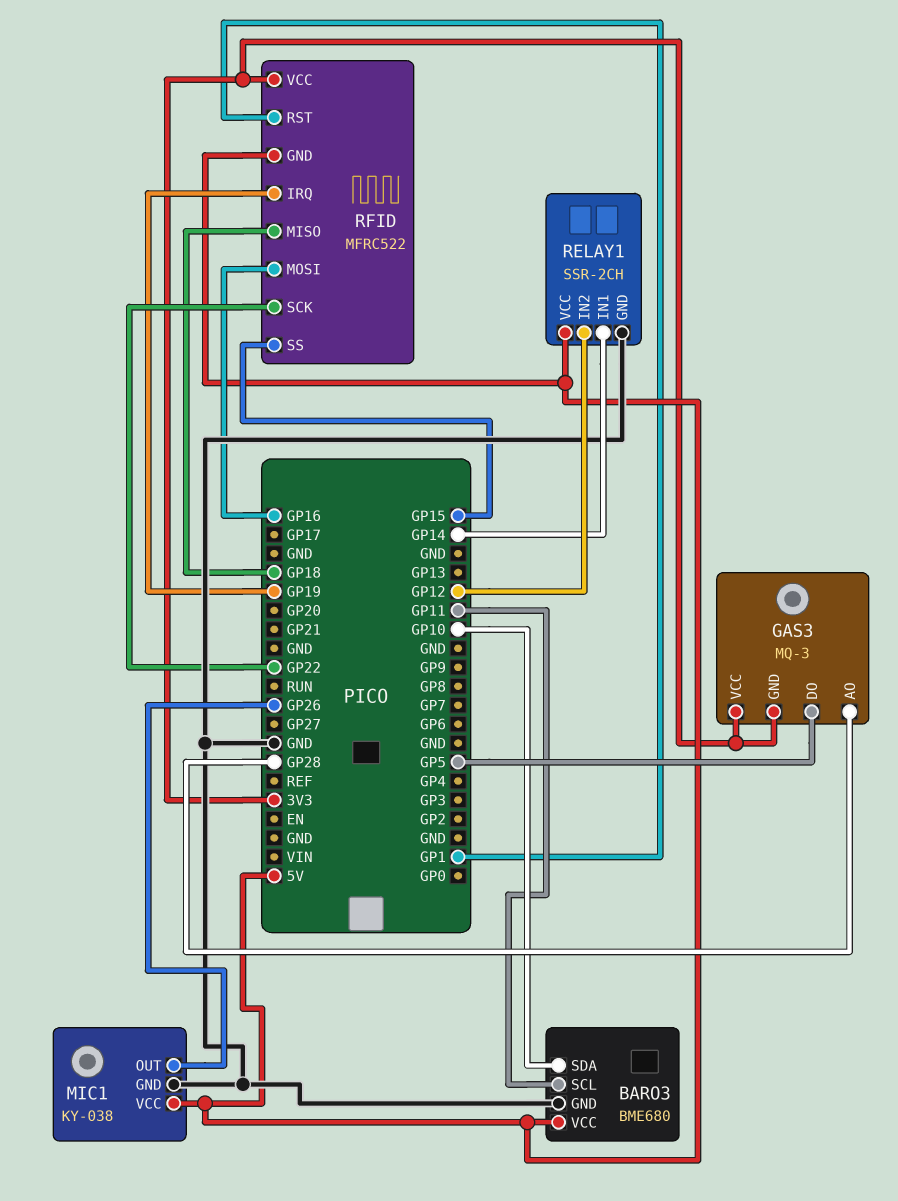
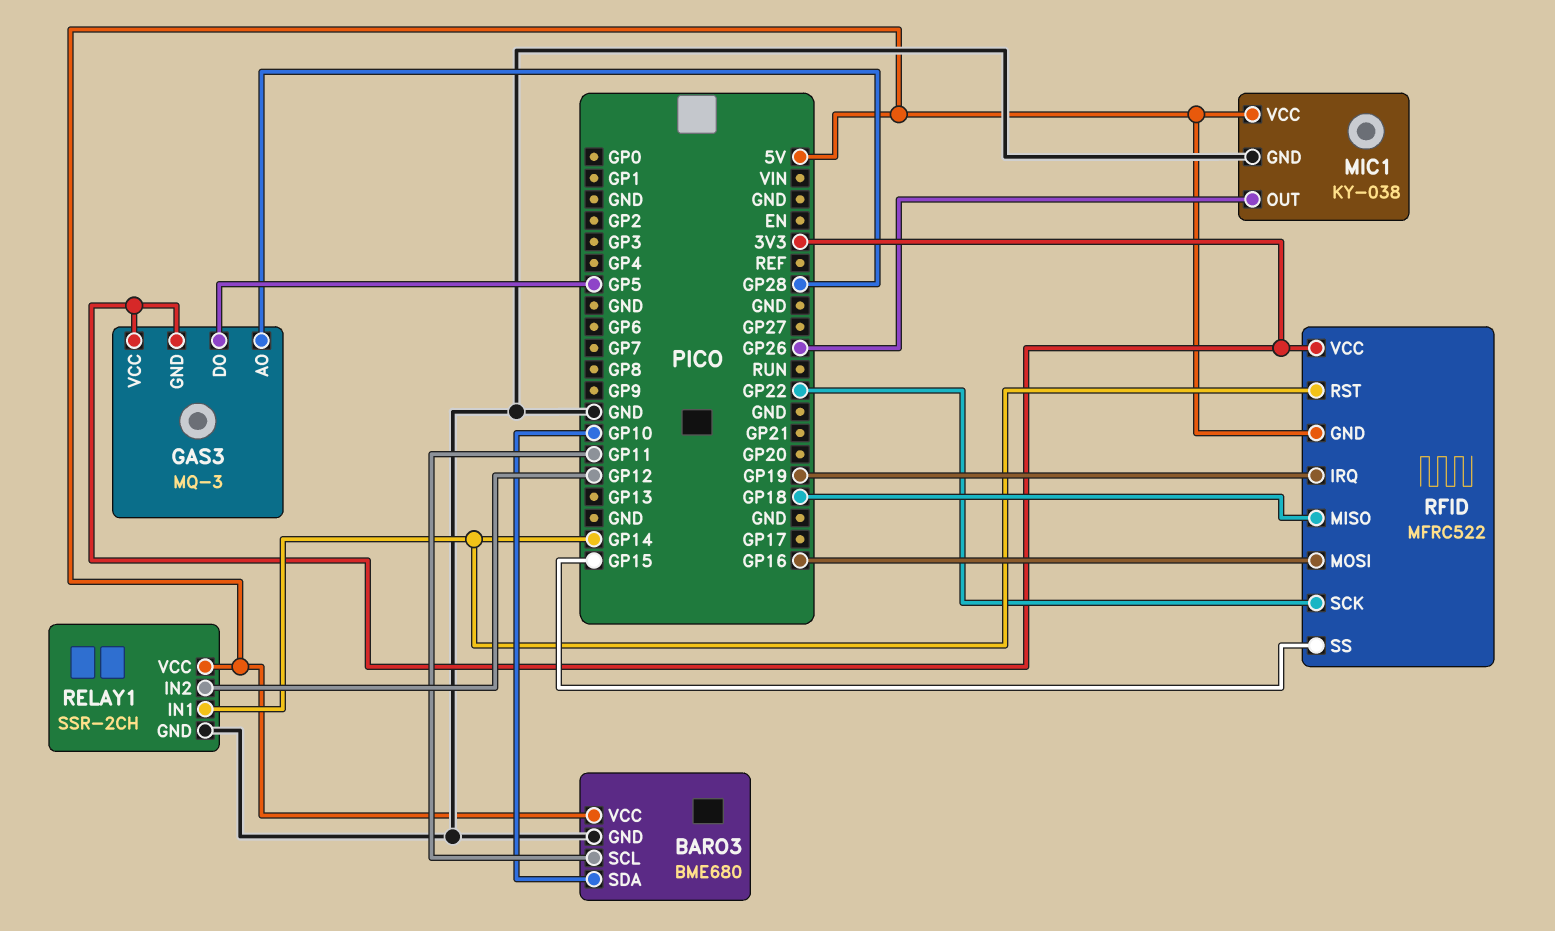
RFID pin RST: GP1 -> GP14

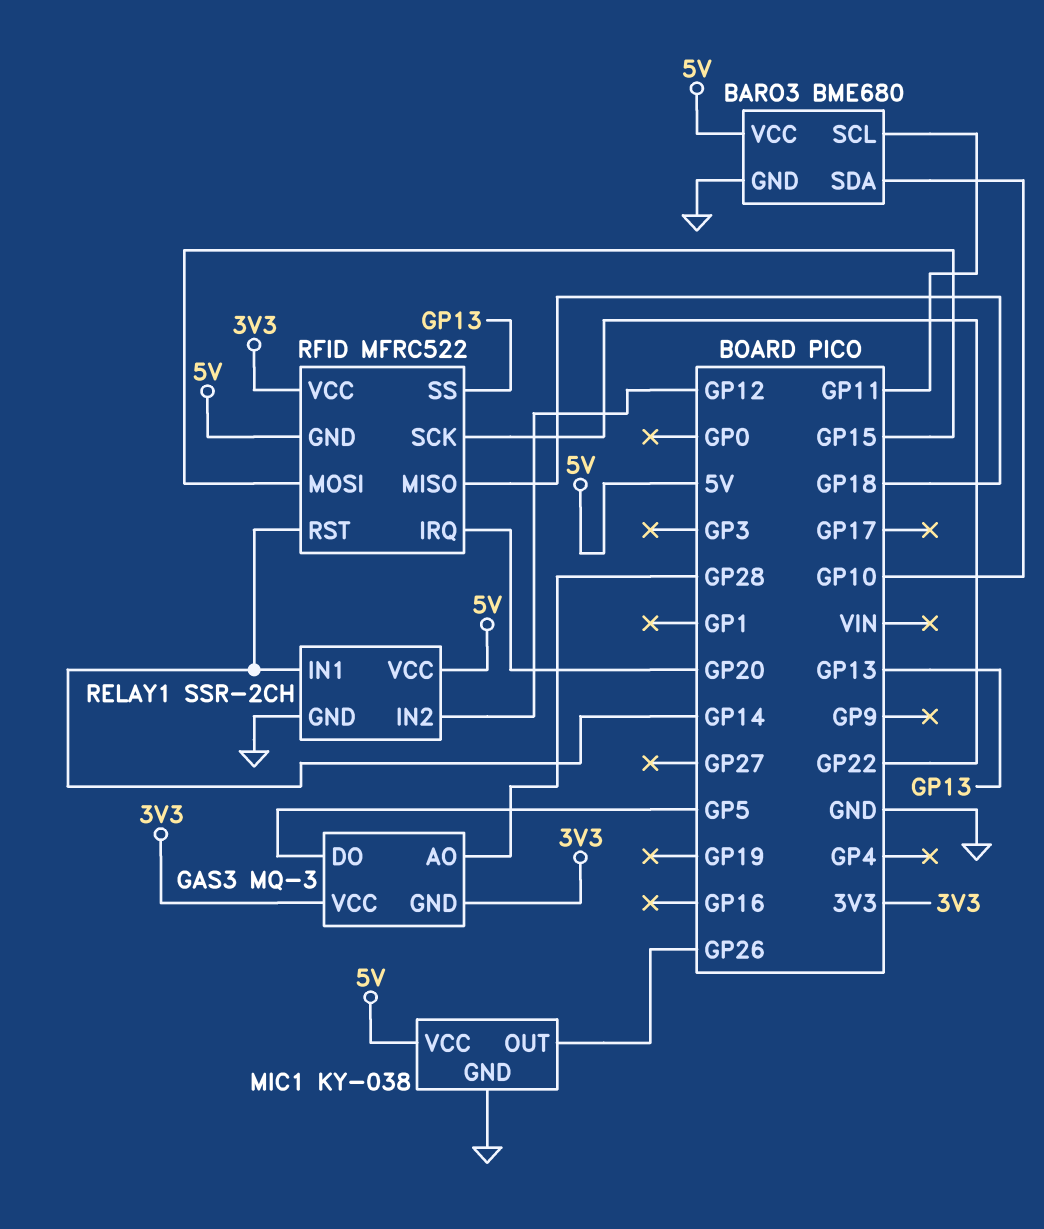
RFID pin IRQ: GP19 -> GP20
RFID pin MOSI: GP16 -> GP15
RFID pin SS: GP15 -> GP13

